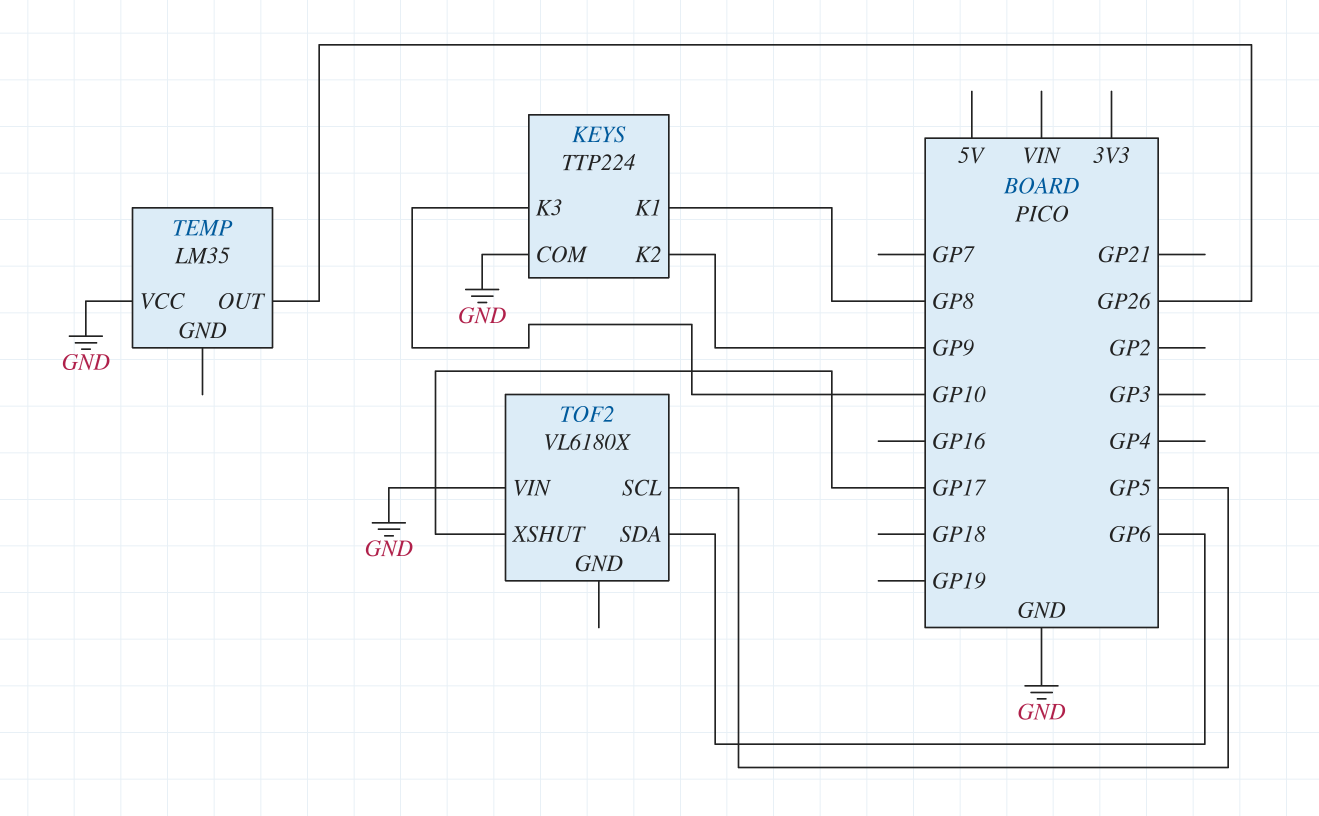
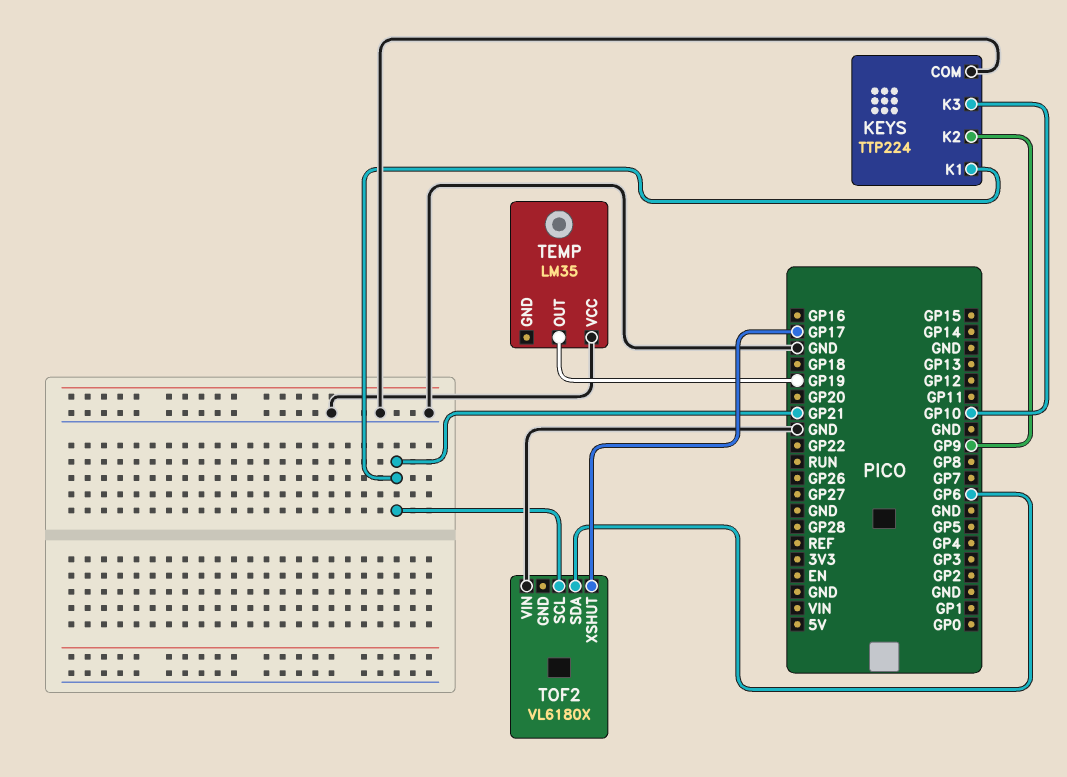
KEYS pin K1: GP8 -> GP21
TEMP pin OUT: GP26 -> GP19
TOF2 pin SCL: GP5 -> GP21

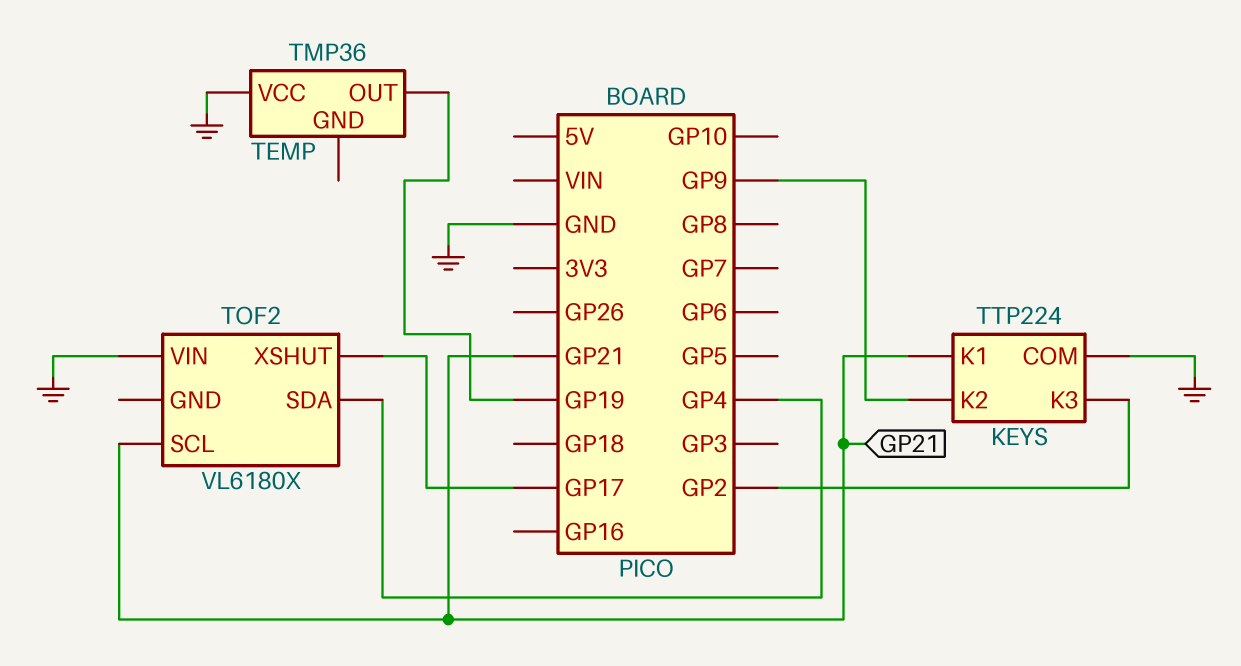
KEYS pin K3: GP10 -> GP2
TEMP: LM35 -> TMP36
TOF2 pin SDA: GP6 -> GP4

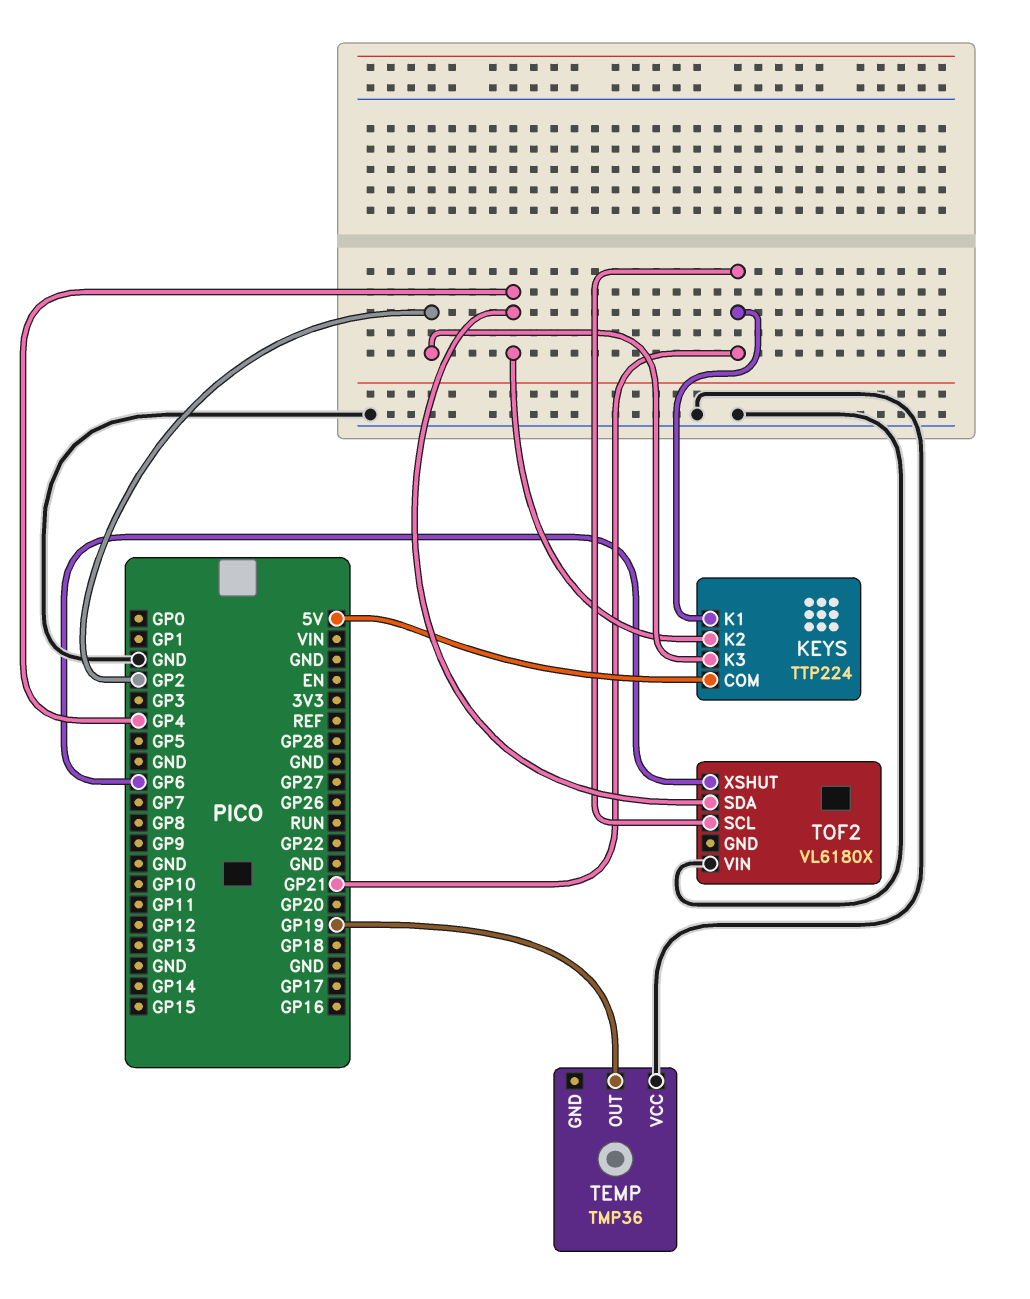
KEYS pin COM: GND -> 5V
KEYS pin K2: GP9 -> GP4
TOF2 pin XSHUT: GP17 -> GP6

